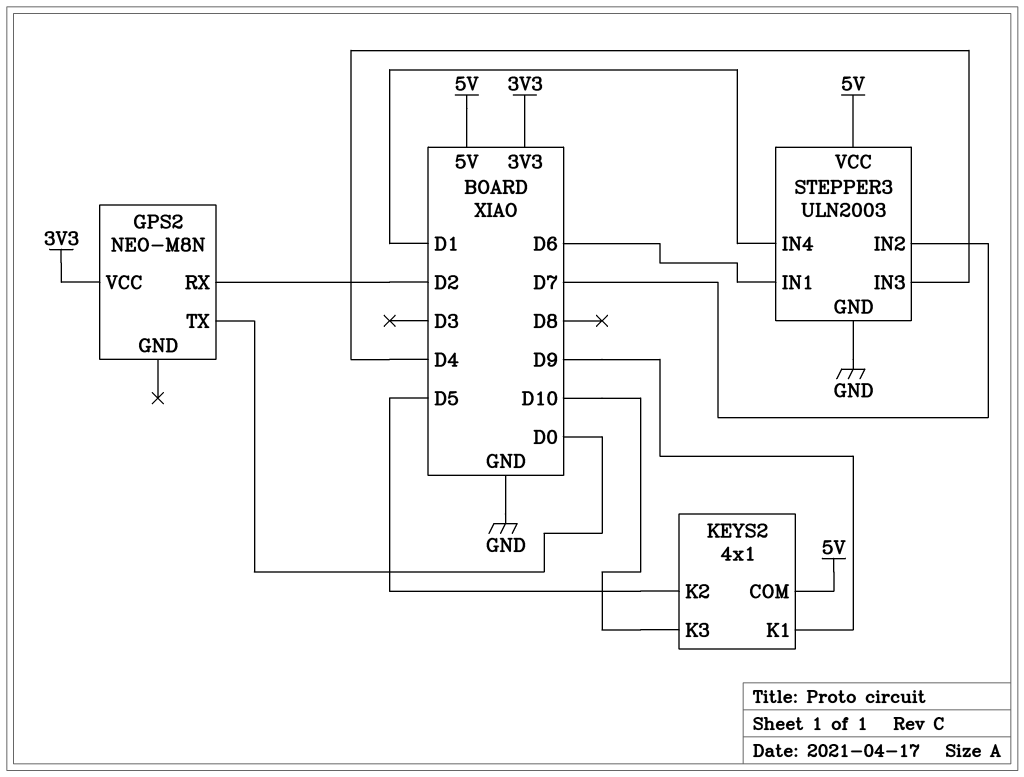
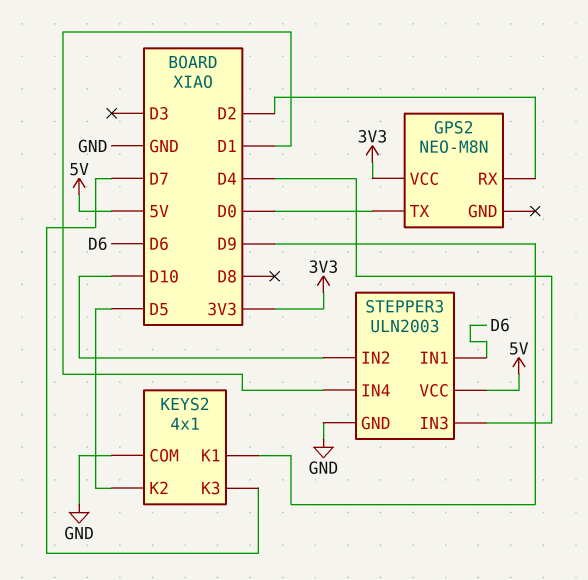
KEYS2 pin COM: 5V -> GND
KEYS2 pin K3: D10 -> D7
STEPPER3 pin IN2: D7 -> D10

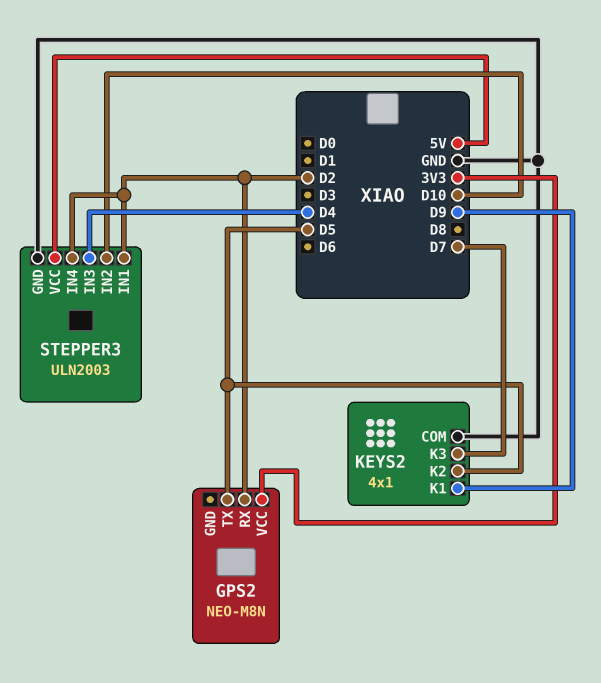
GPS2 pin TX: D0 -> D5
STEPPER3 pin IN1: D6 -> D2
STEPPER3 pin IN4: D1 -> D2

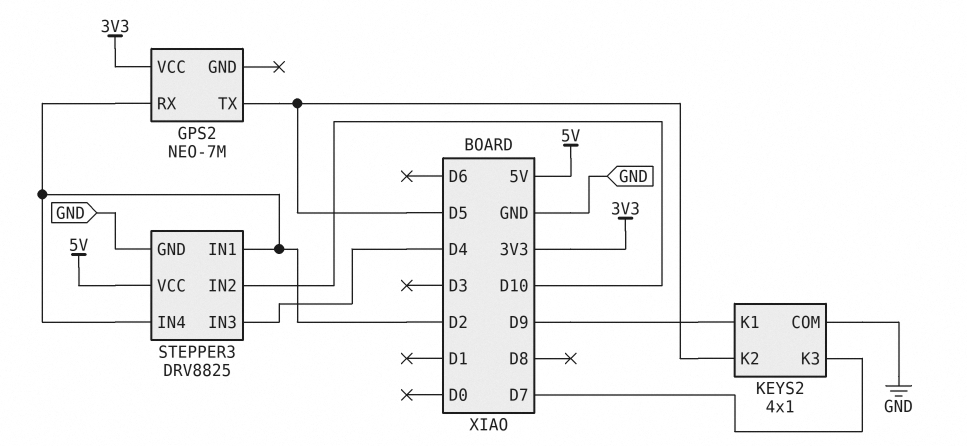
GPS2: NEO-M8N -> NEO-7M
STEPPER3: ULN2003 -> DRV8825

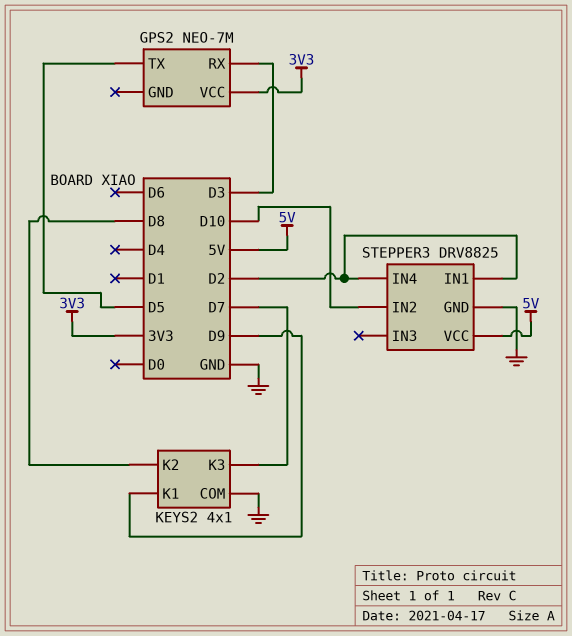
GPS2 pin RX: D2 -> D3
KEYS2 pin K2: D5 -> D8
STEPPER3 pin IN3: D4 -> none

